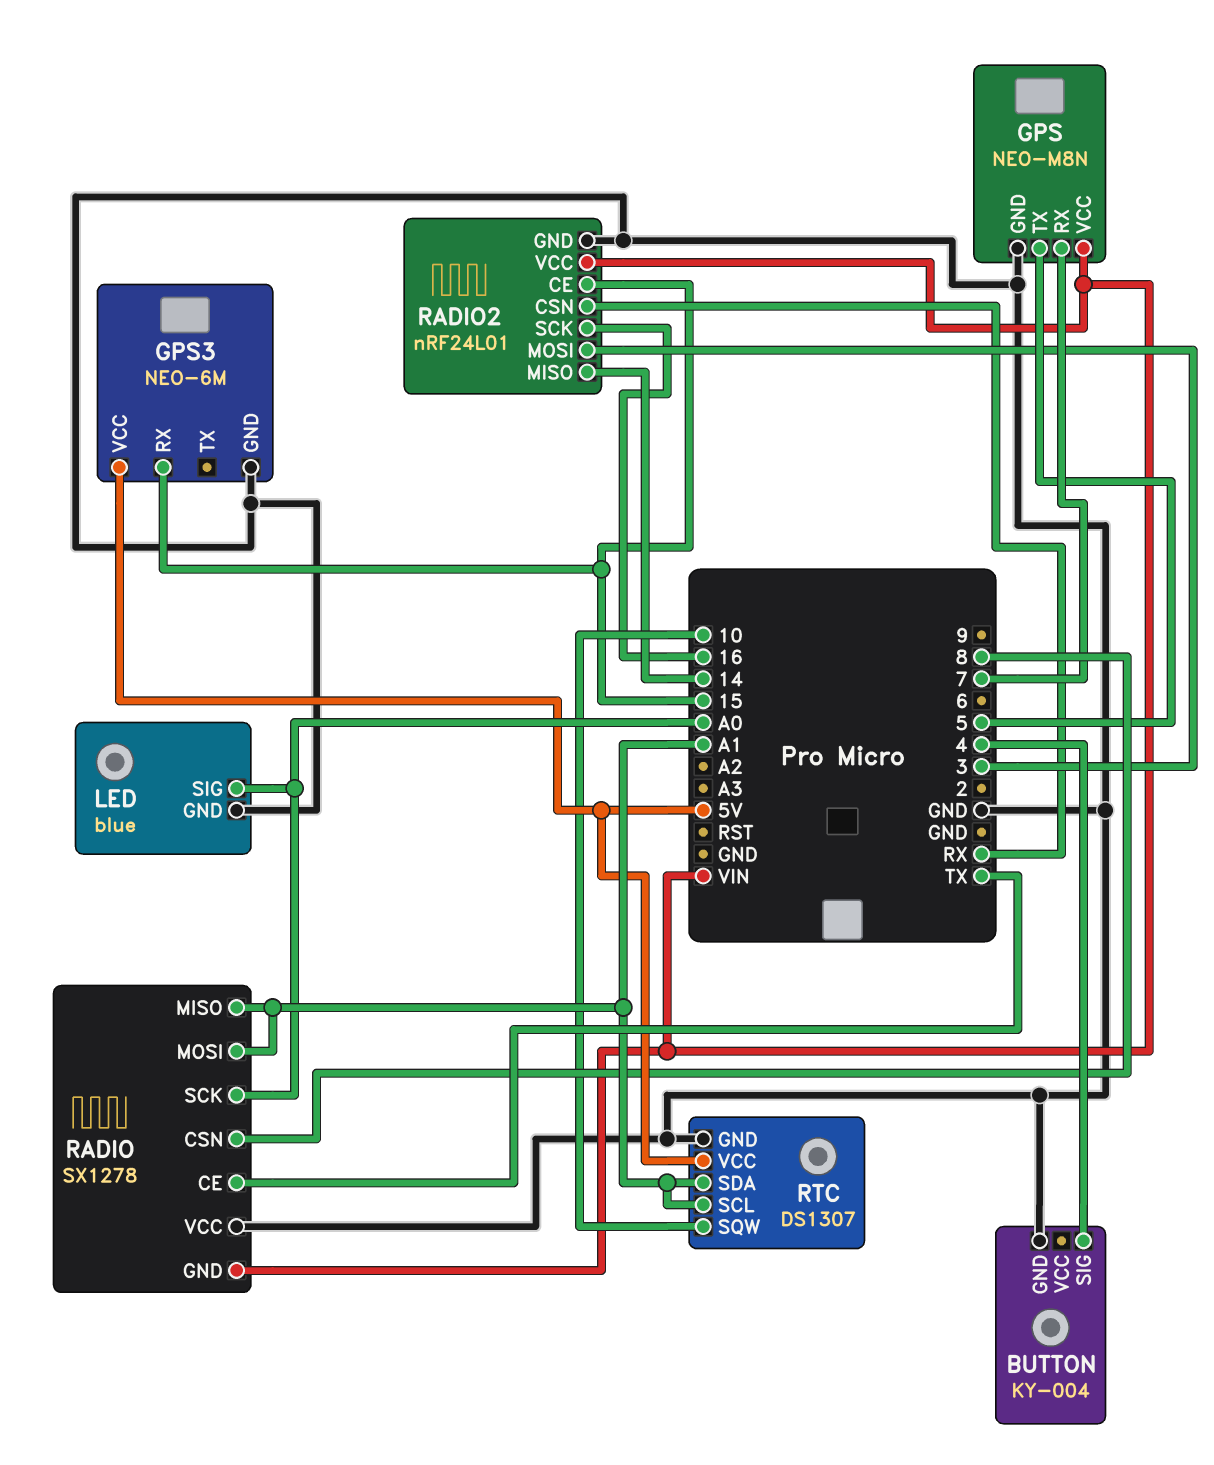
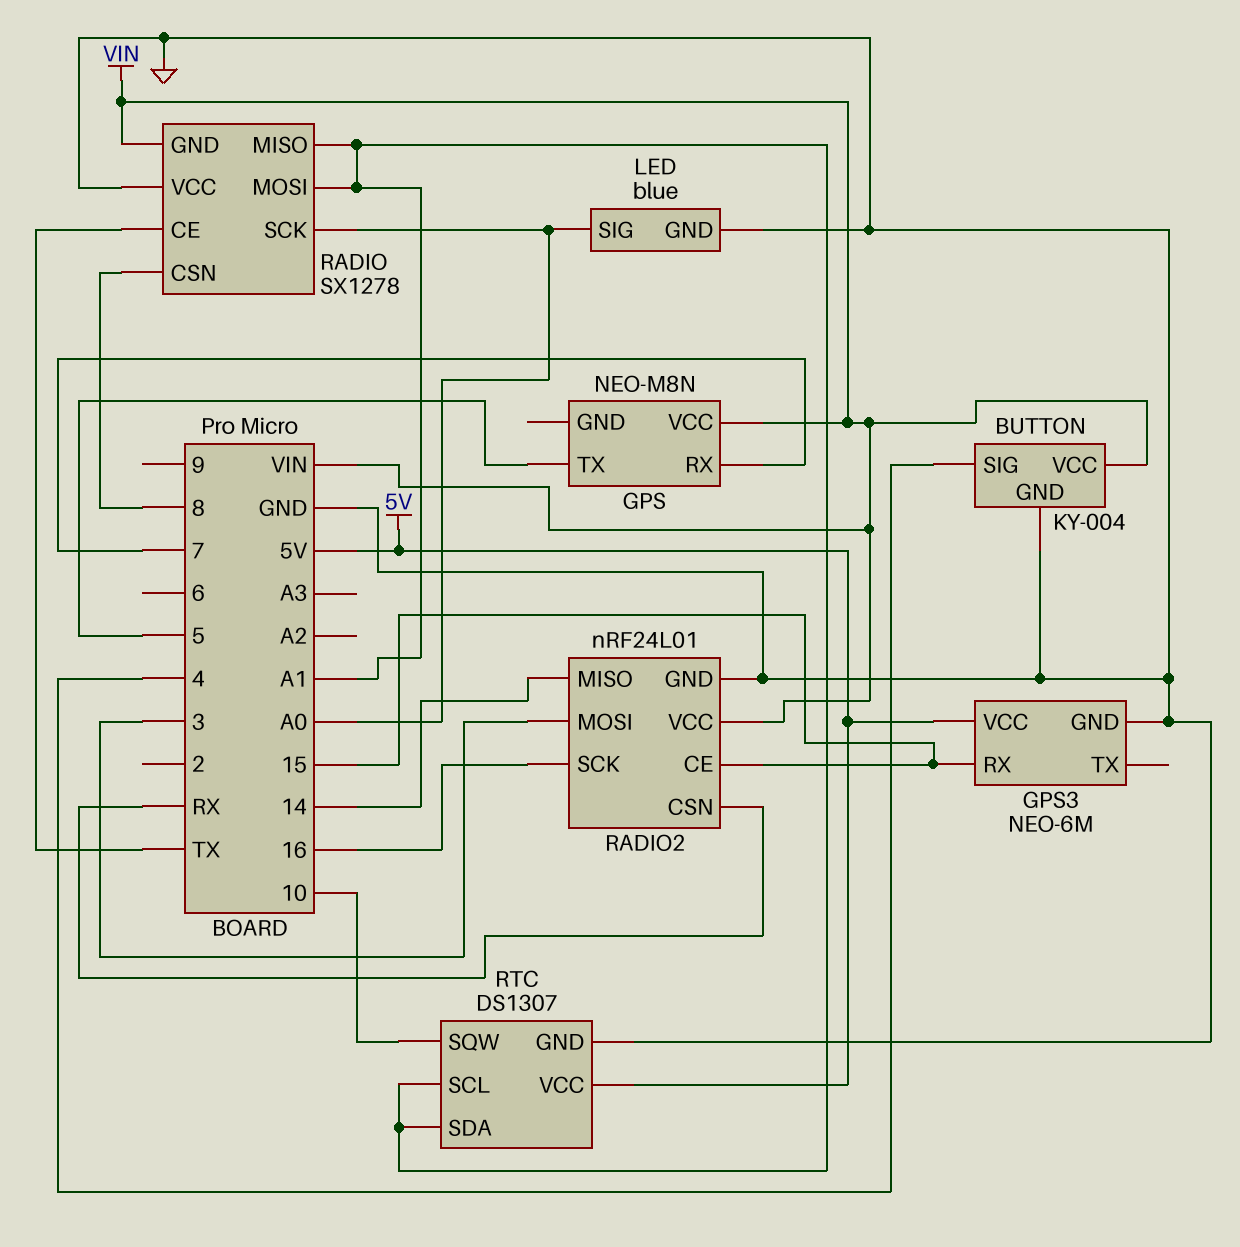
BUTTON pin VCC: none -> VIN
GPS pin GND: GND -> none

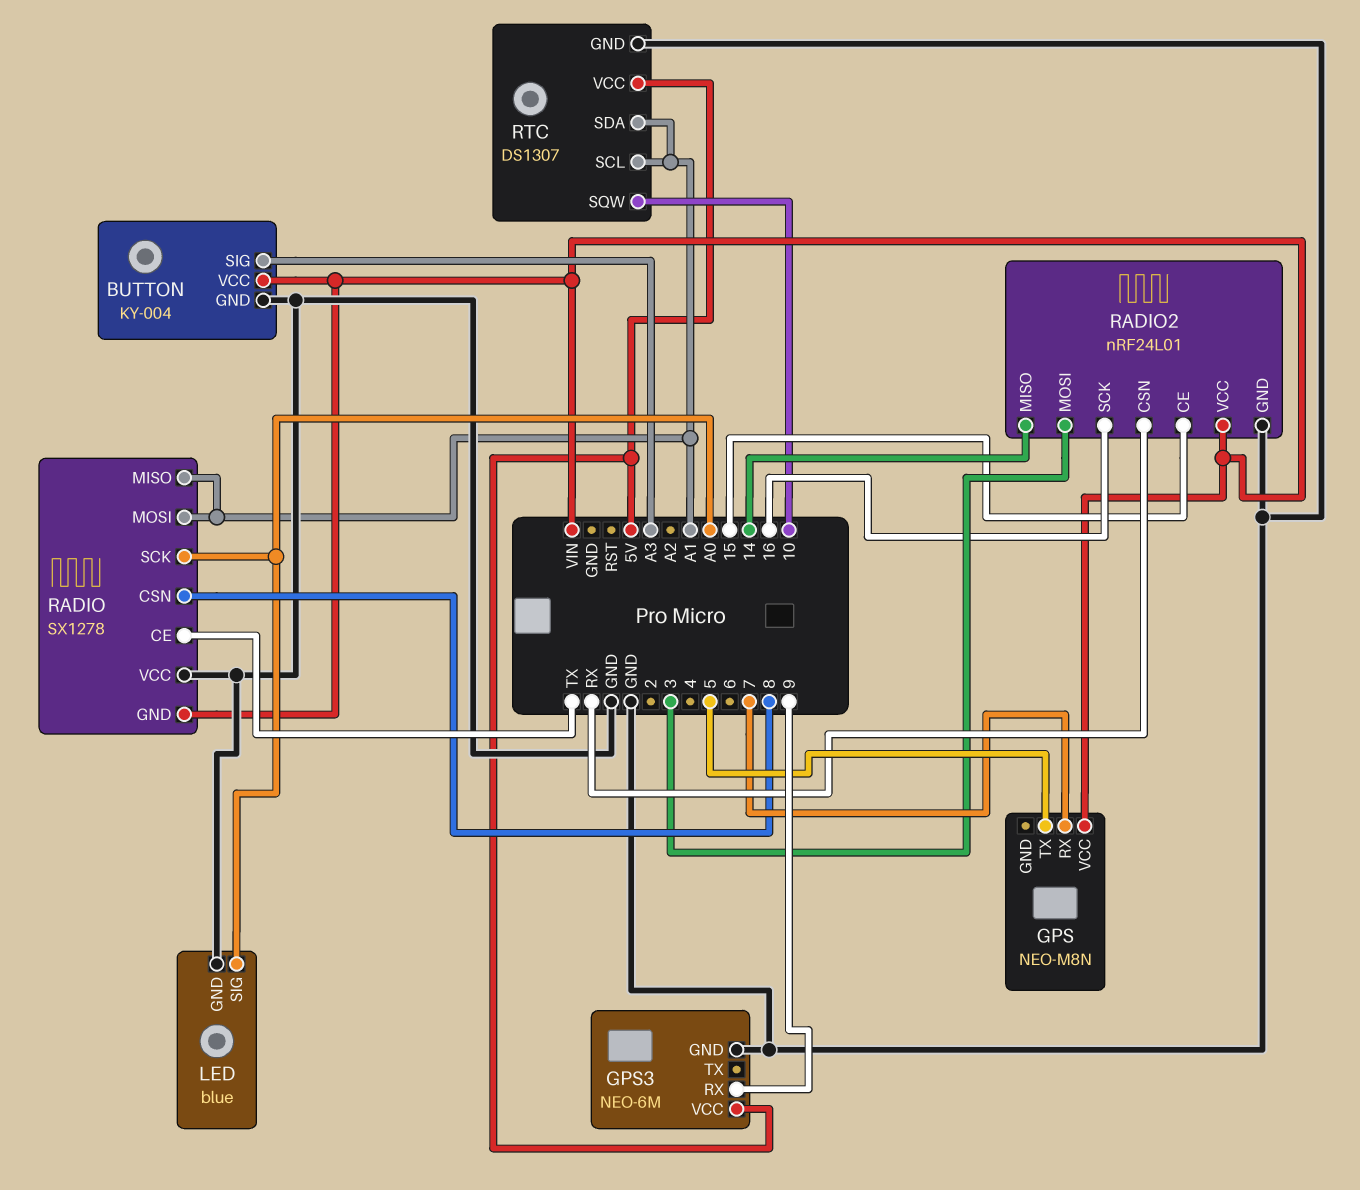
BUTTON pin SIG: 4 -> A3
GPS3 pin RX: 15 -> 9

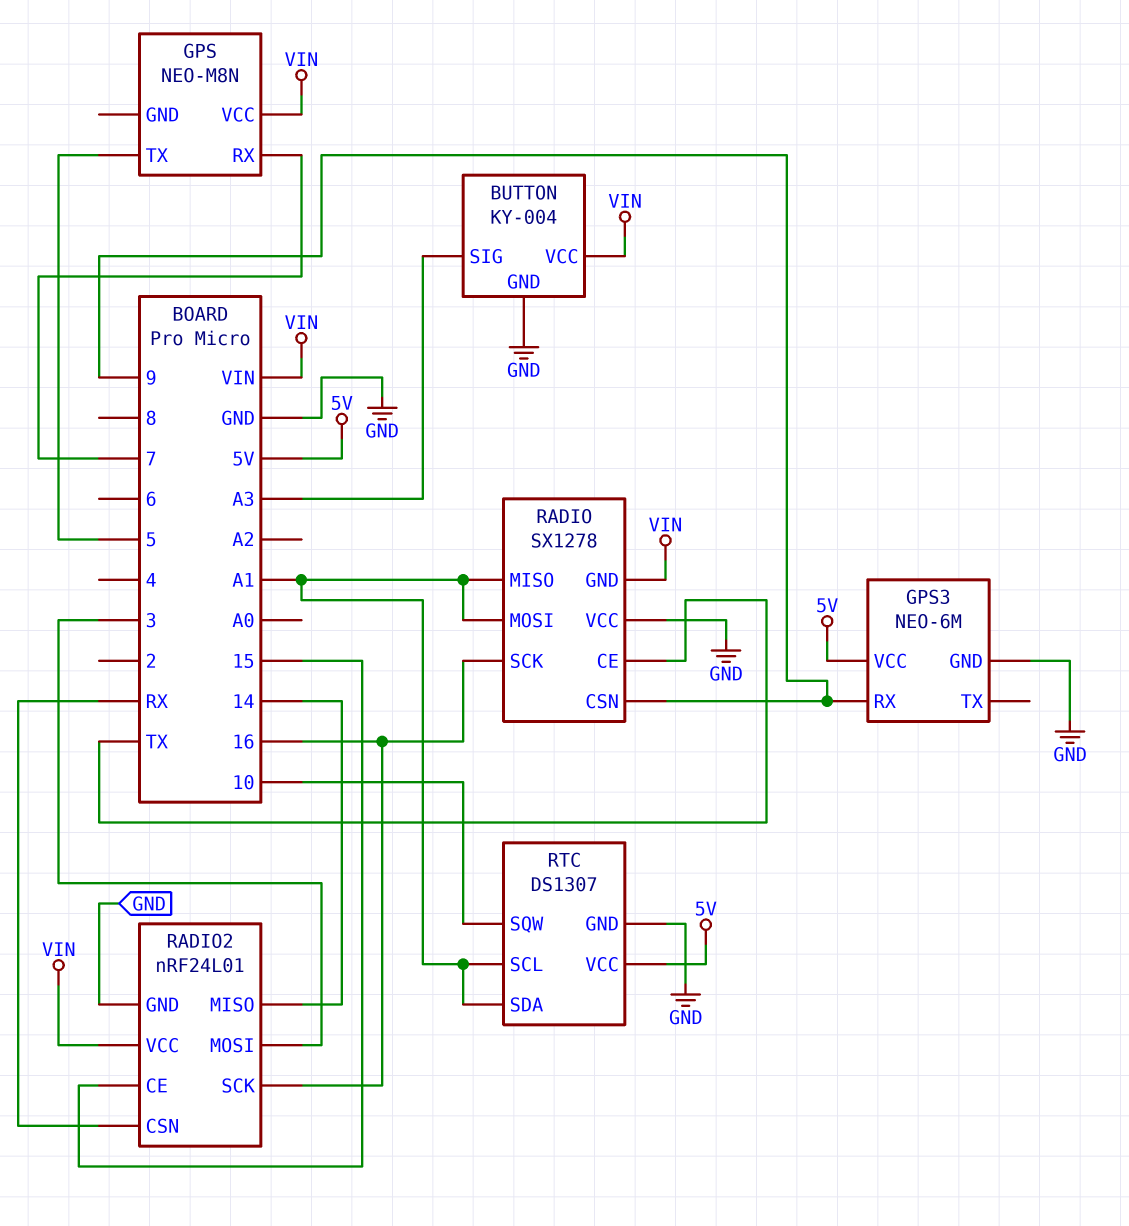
LED: blue -> none
LED pin GND: GND -> none
LED pin SIG: A0 -> none
RADIO pin CSN: 8 -> 9
RADIO pin SCK: A0 -> 16

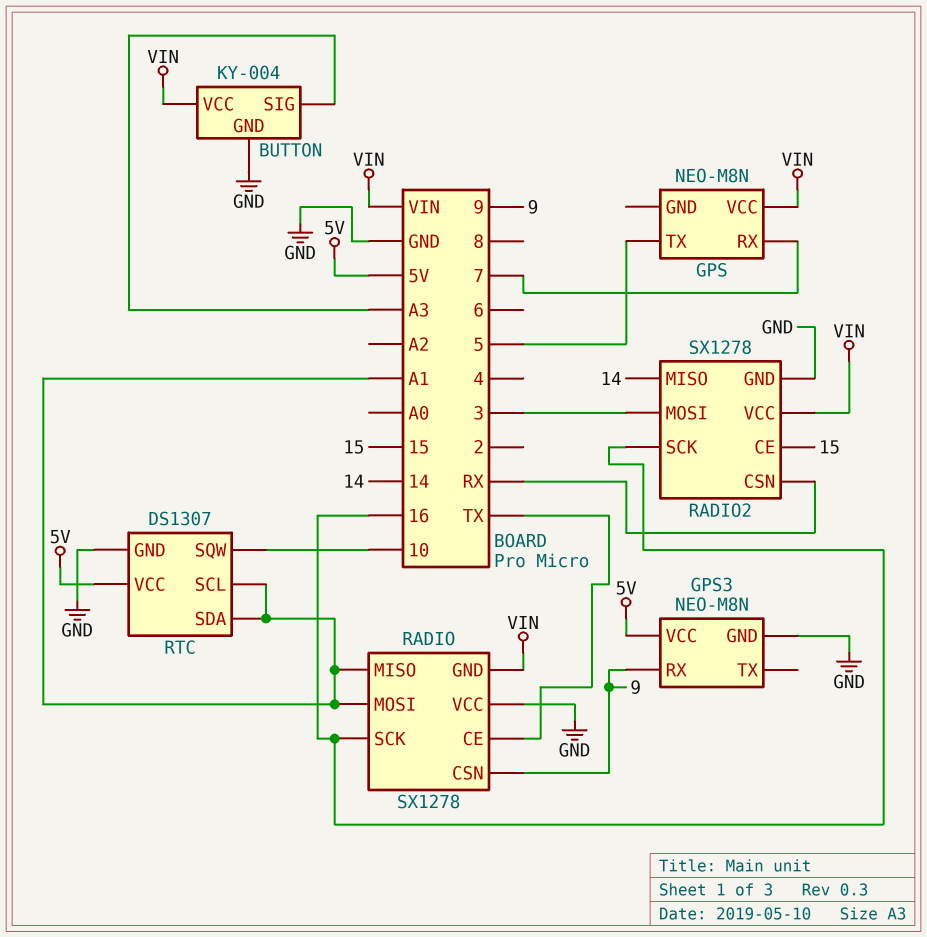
GPS3: NEO-6M -> NEO-M8N
RADIO2: nRF24L01 -> SX1278

